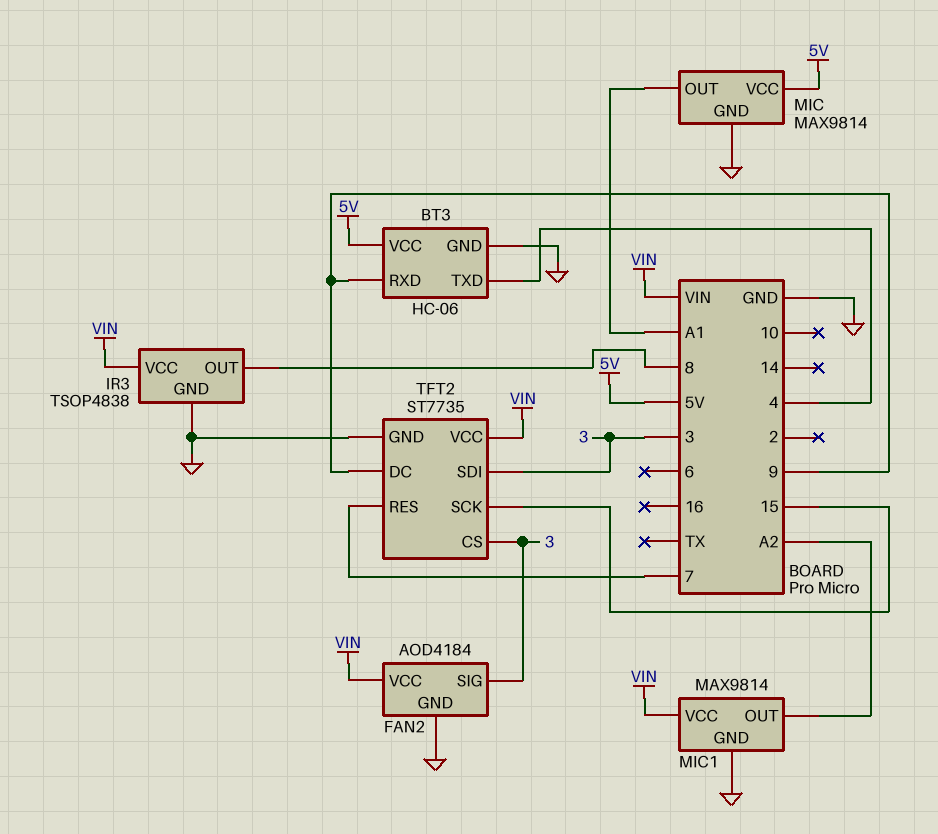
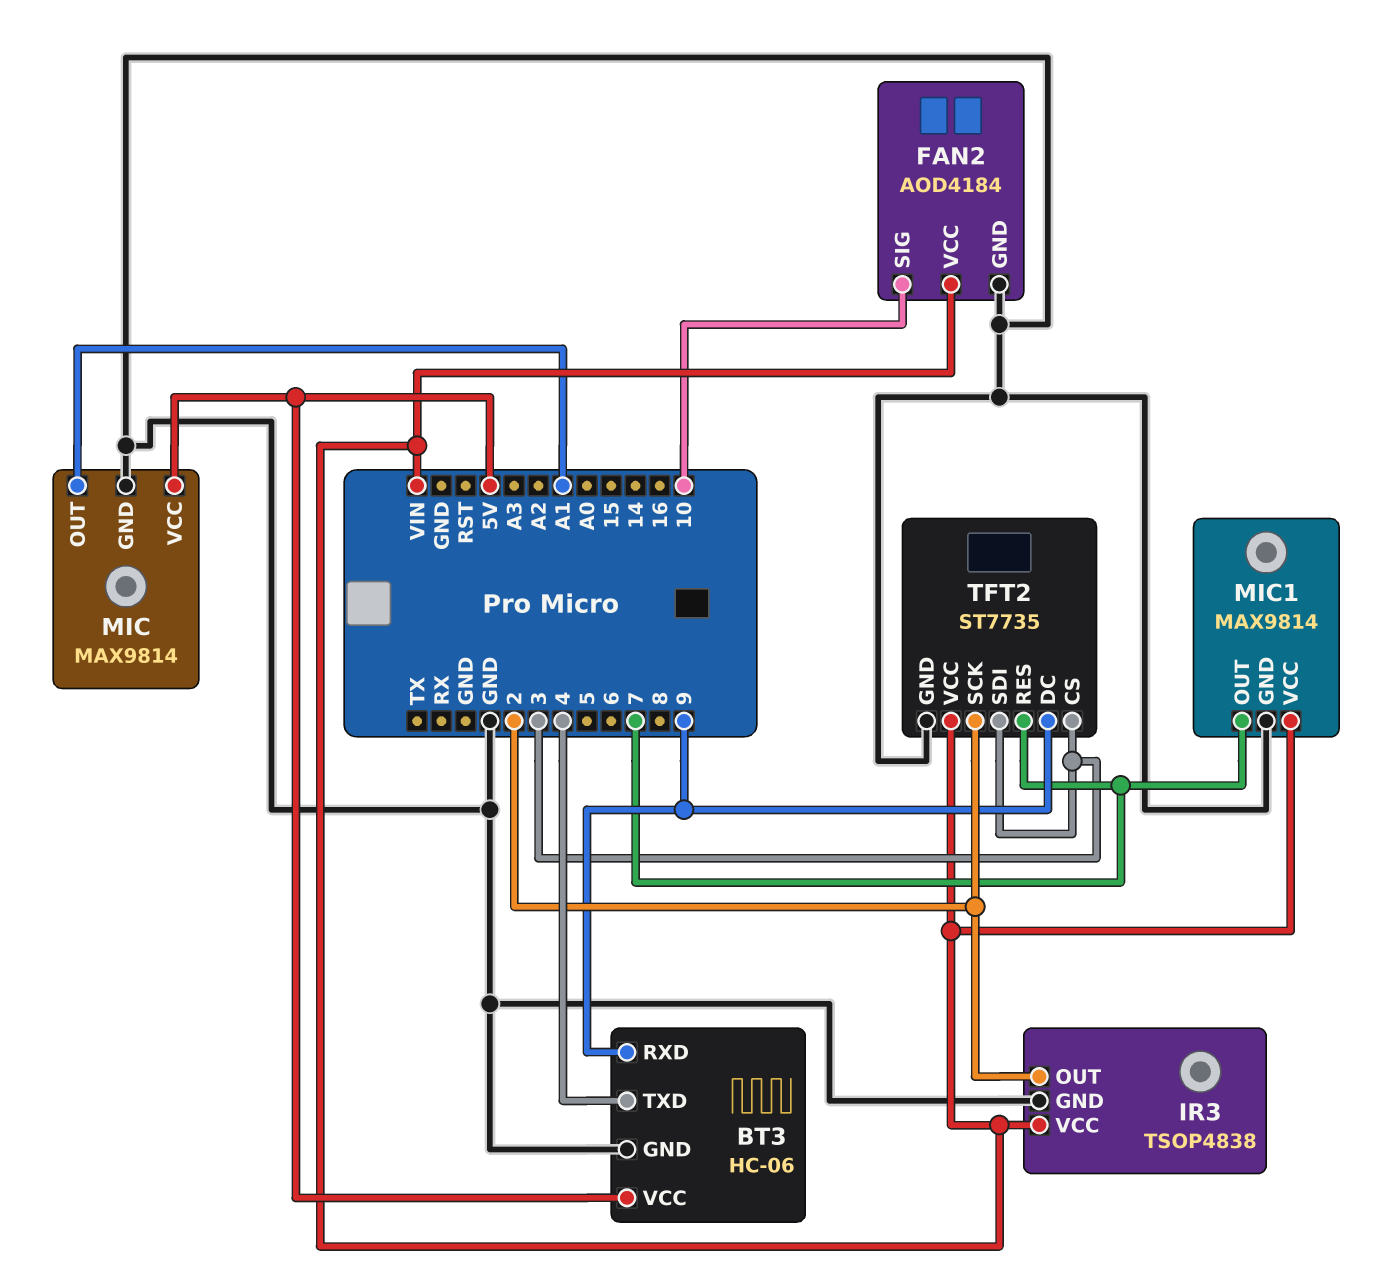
FAN2 pin SIG: 3 -> 10
IR3 pin OUT: 8 -> 2
MIC1 pin OUT: A2 -> 7
TFT2 pin SCK: 15 -> 2

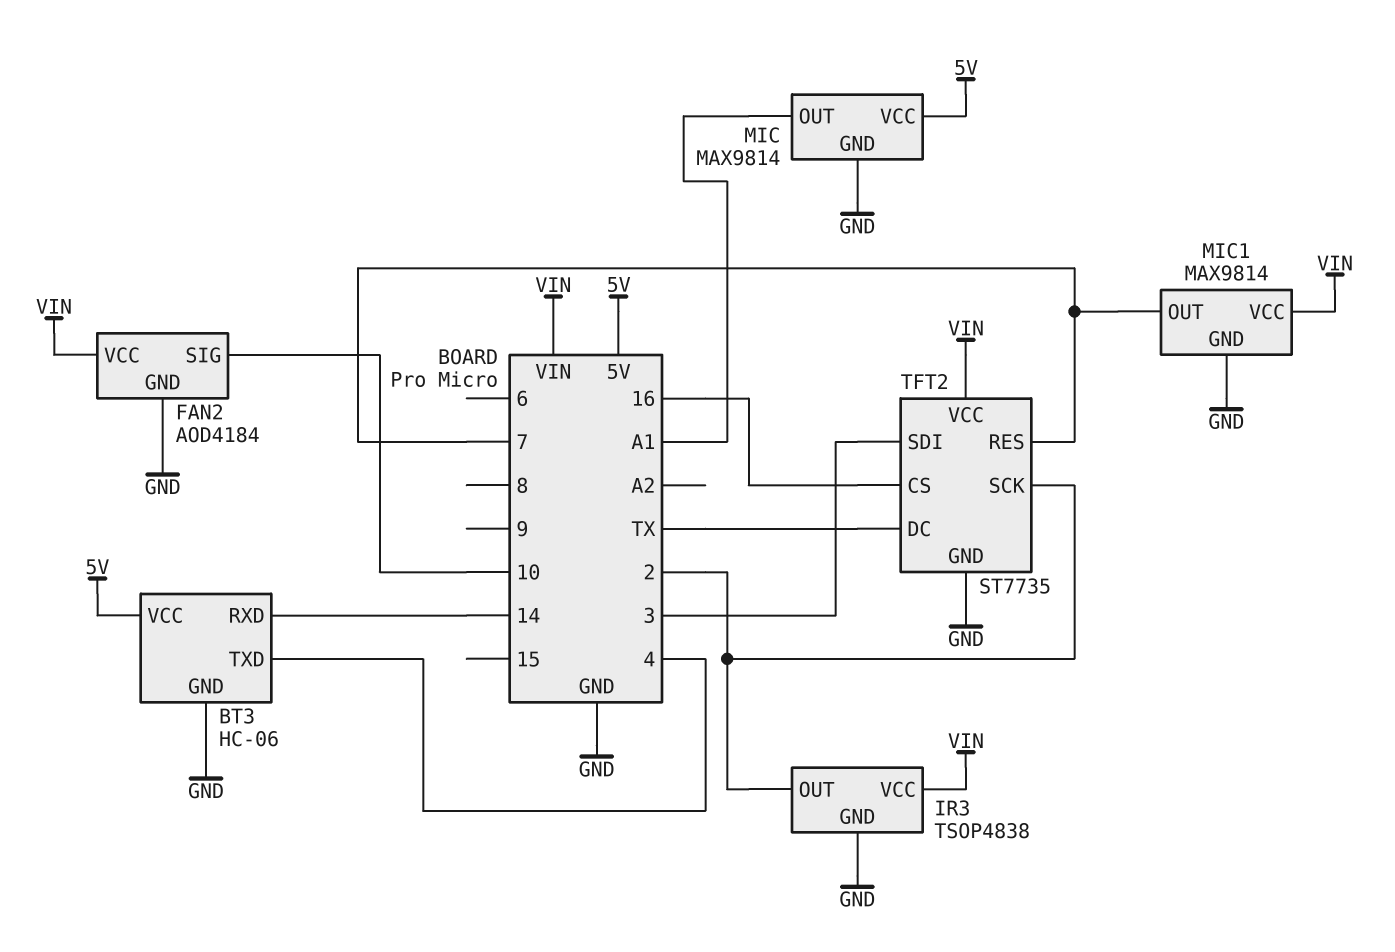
BT3 pin RXD: 9 -> 14
TFT2 pin CS: 3 -> 16
TFT2 pin DC: 9 -> TX

